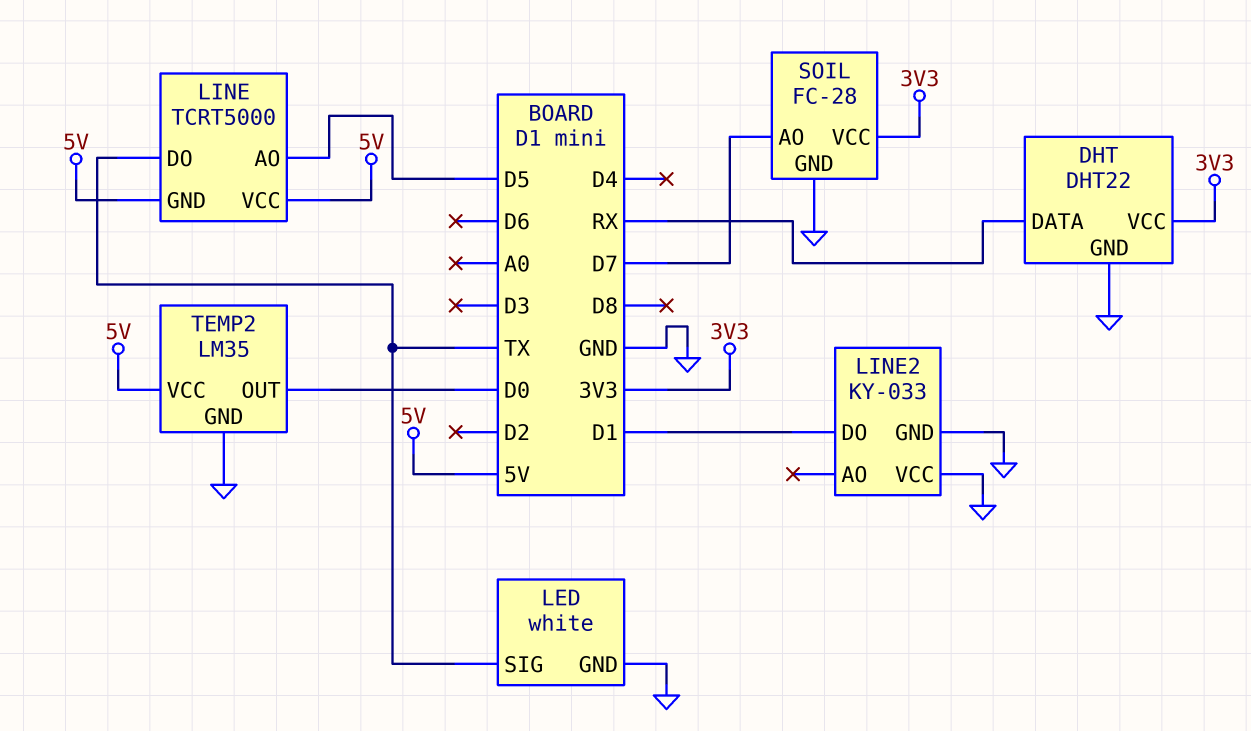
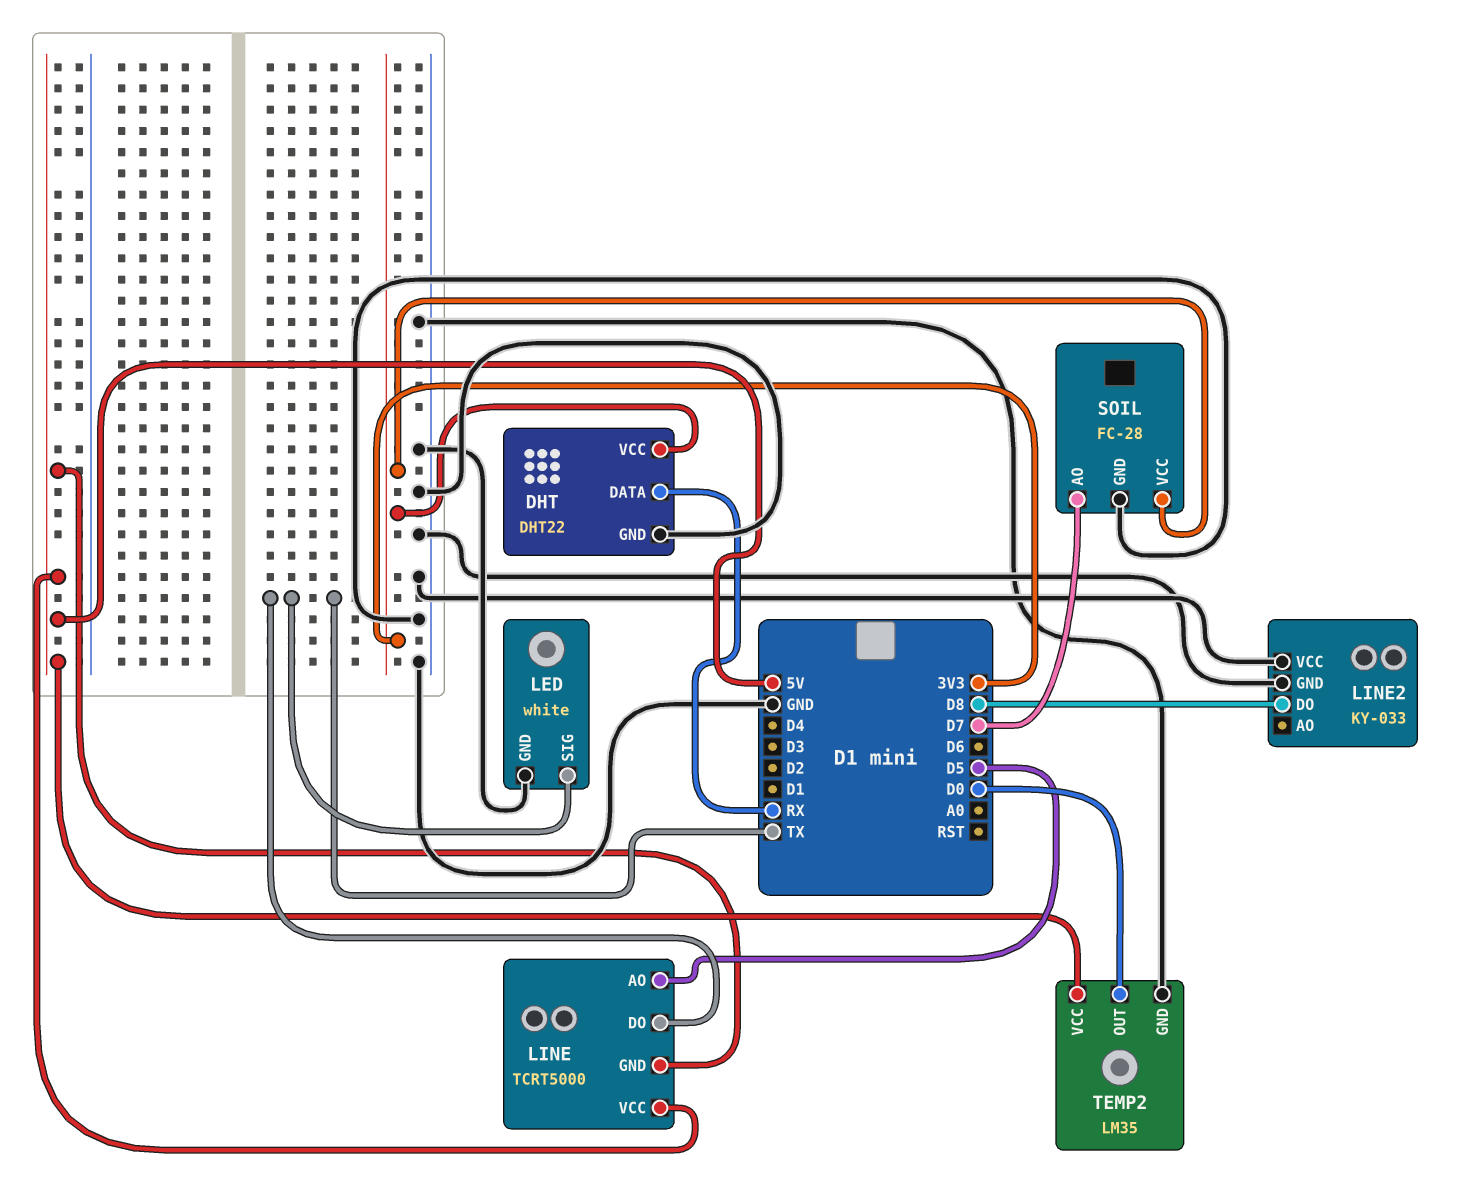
LINE2 pin DO: D1 -> D8

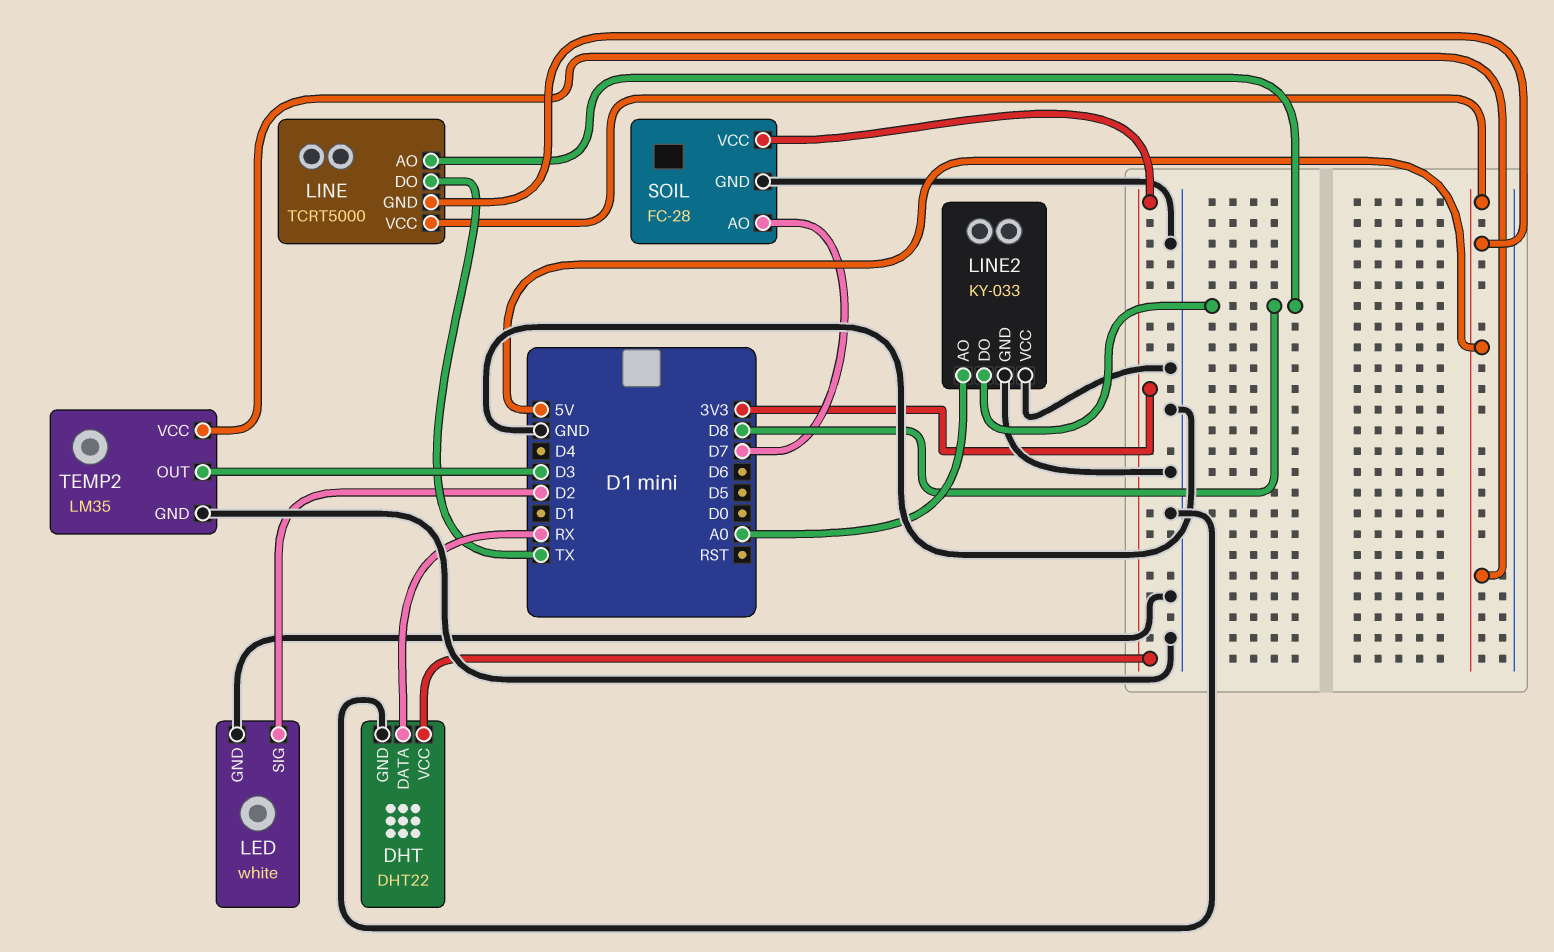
LED pin SIG: TX -> D2
LINE pin AO: D5 -> D8
LINE2 pin AO: none -> A0
TEMP2 pin OUT: D0 -> D3

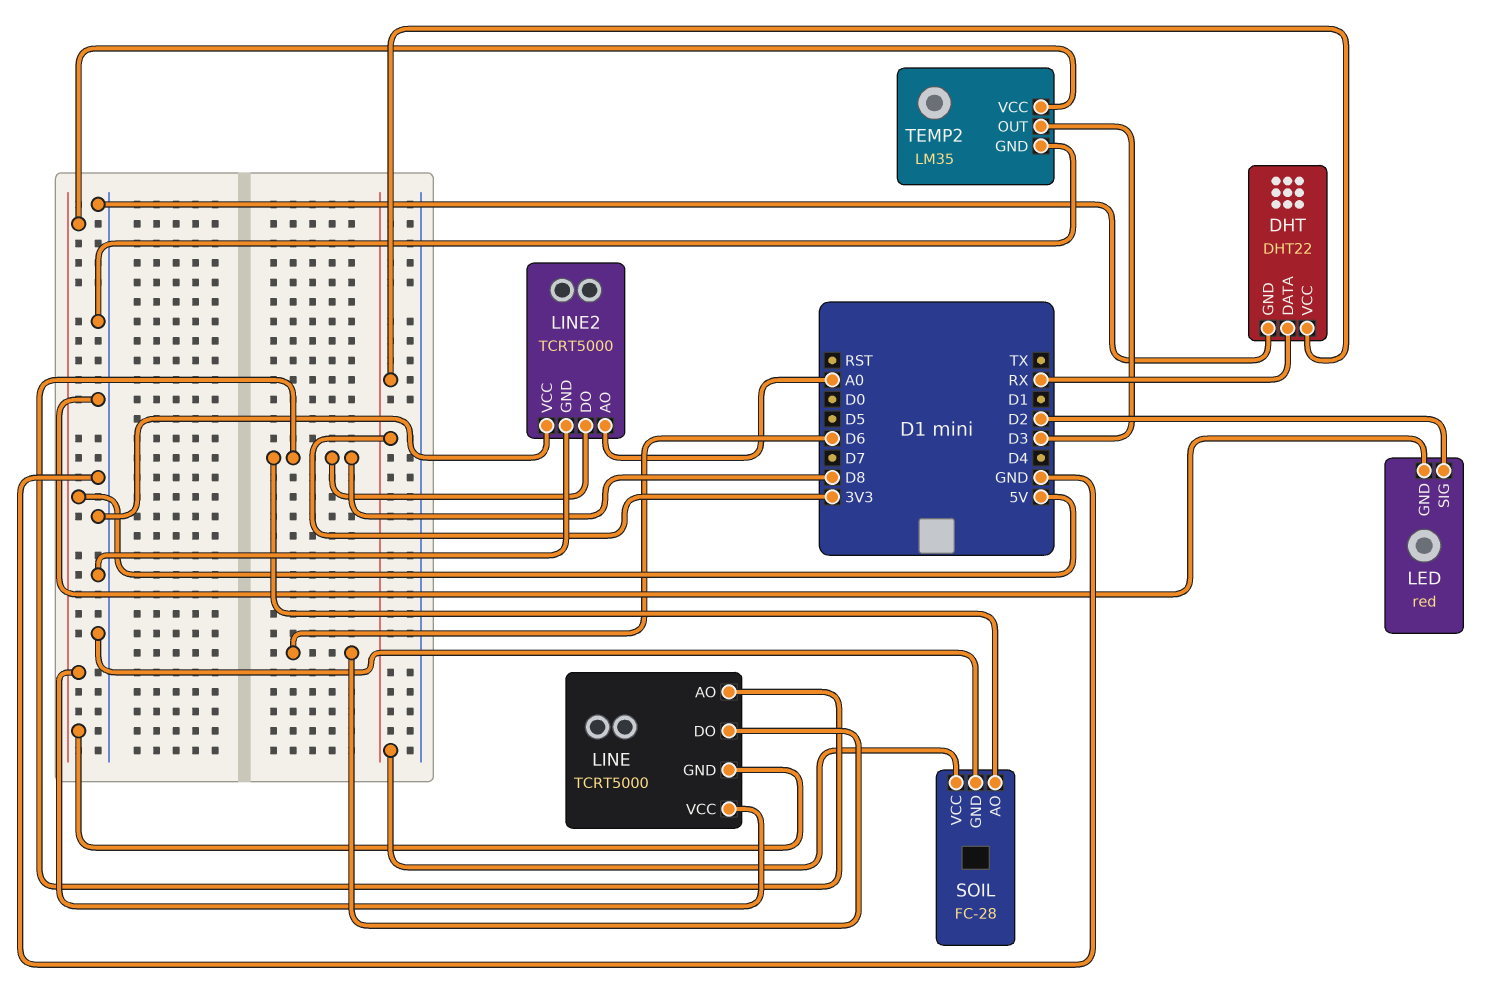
LED: white -> red
LINE pin DO: TX -> D6
LINE2: KY-033 -> TCRT5000
SOIL pin AO: D7 -> D8

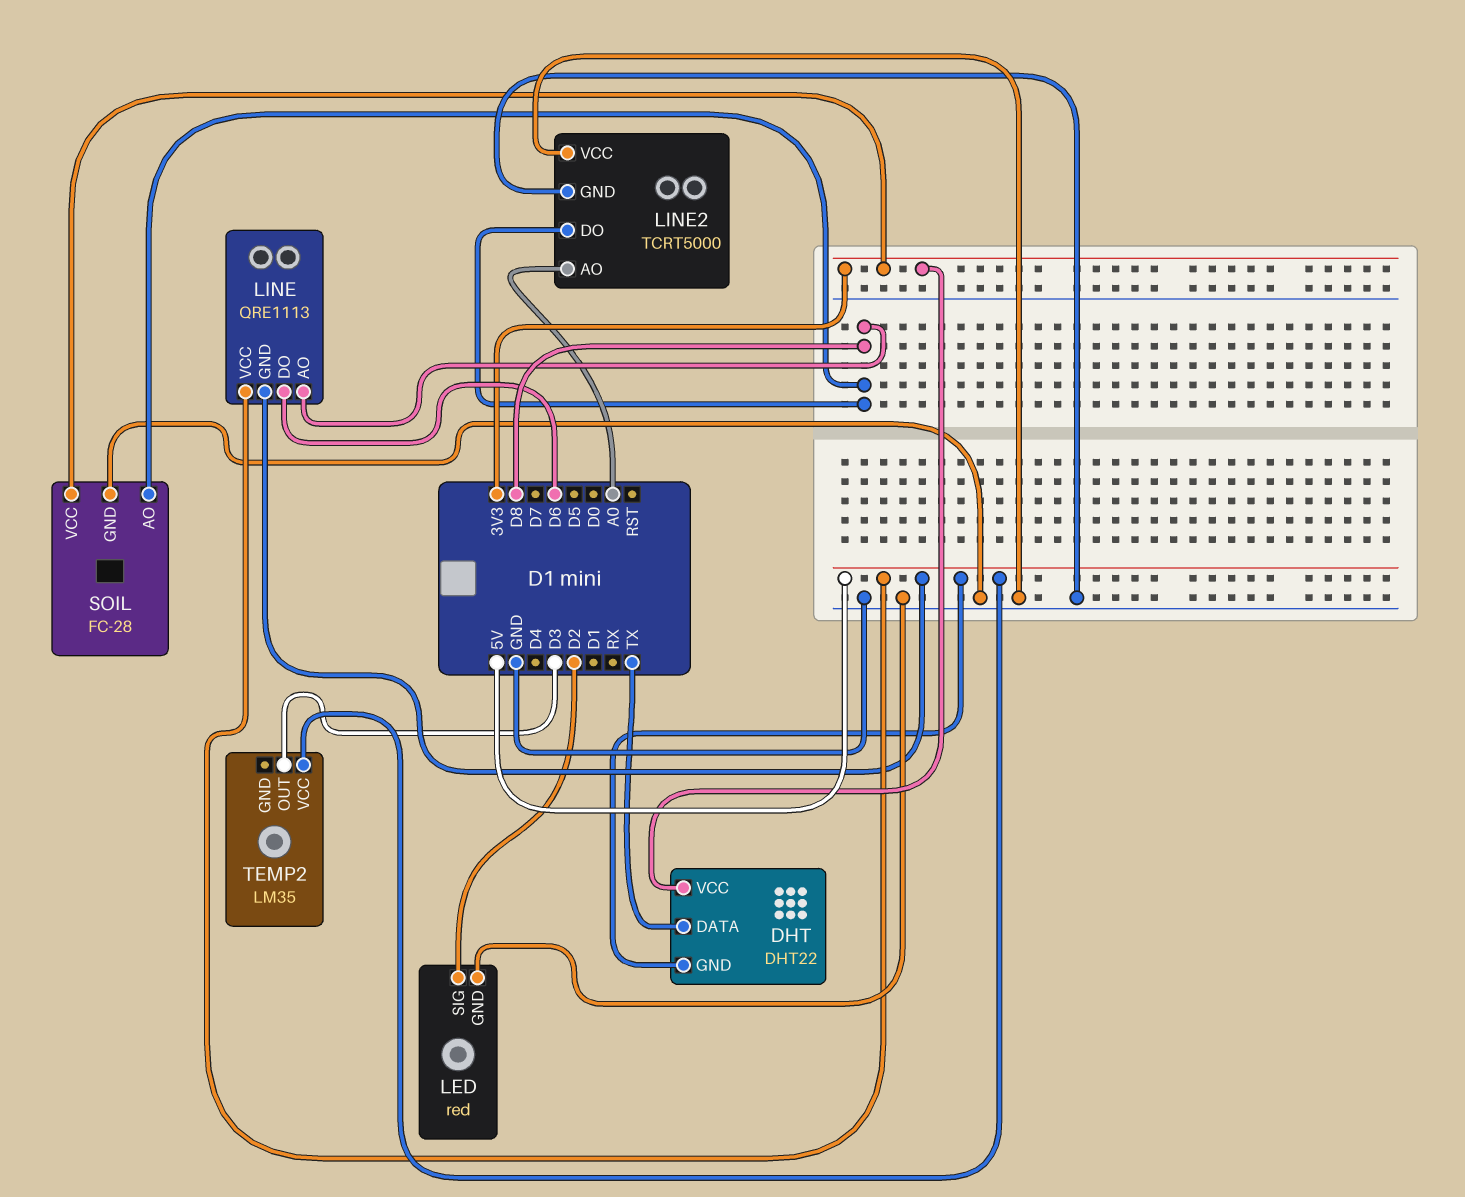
DHT pin DATA: RX -> TX
DHT pin GND: GND -> 5V
LINE: TCRT5000 -> QRE1113
TEMP2 pin GND: GND -> none

